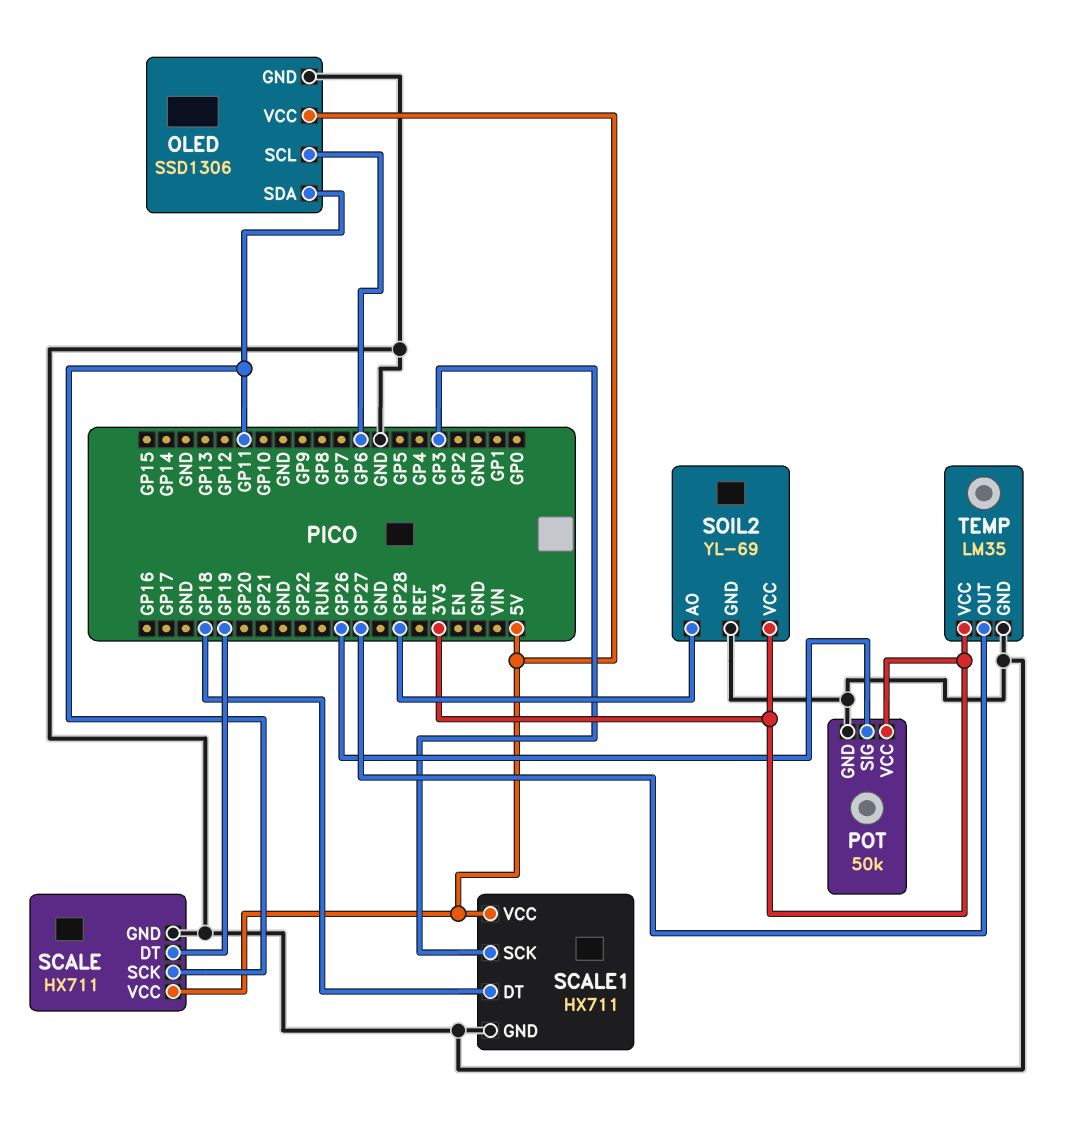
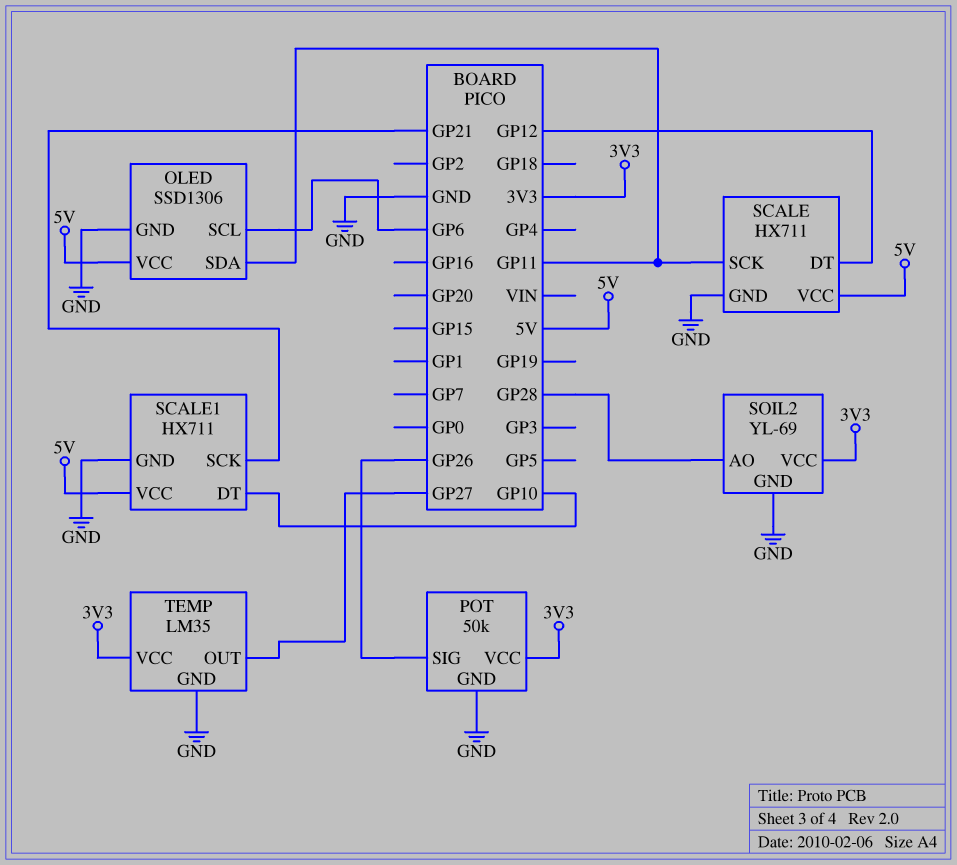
SCALE pin DT: GP19 -> GP12
SCALE1 pin DT: GP18 -> GP10
SCALE1 pin SCK: GP3 -> GP21

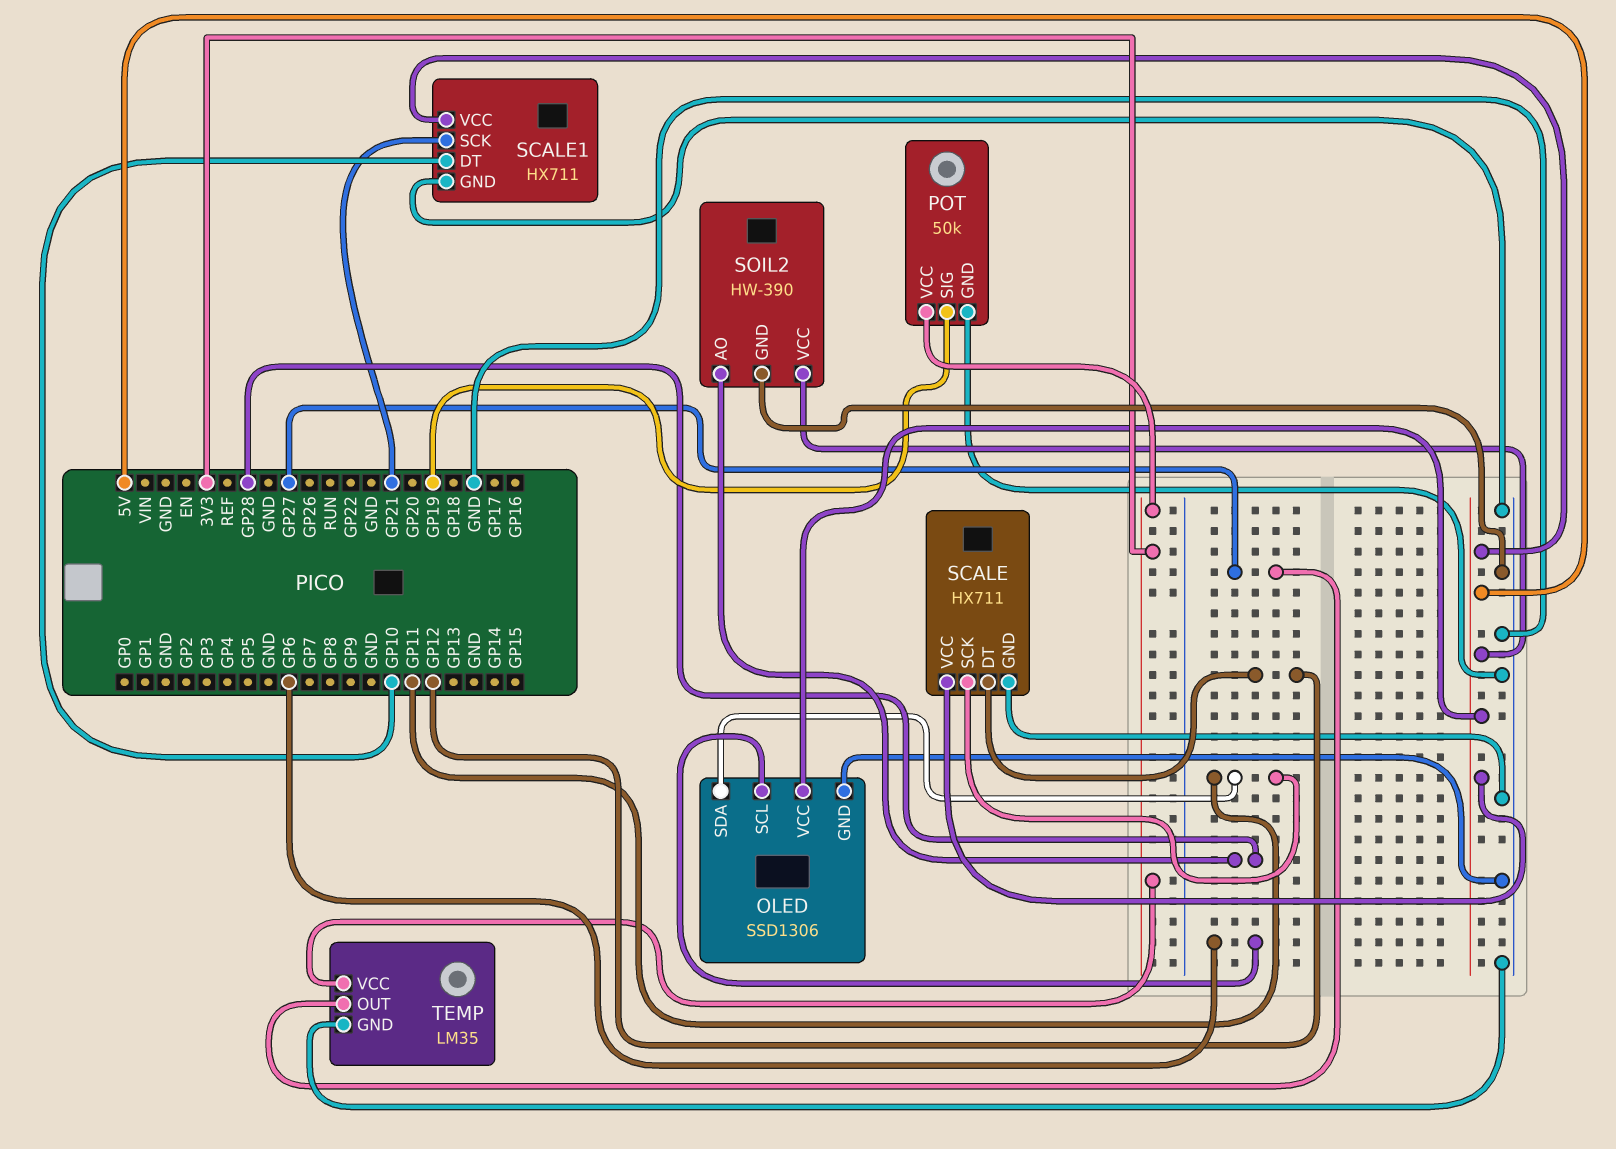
POT pin SIG: GP26 -> GP19
SOIL2: YL-69 -> HW-390
SOIL2 pin VCC: 3V3 -> 5V

